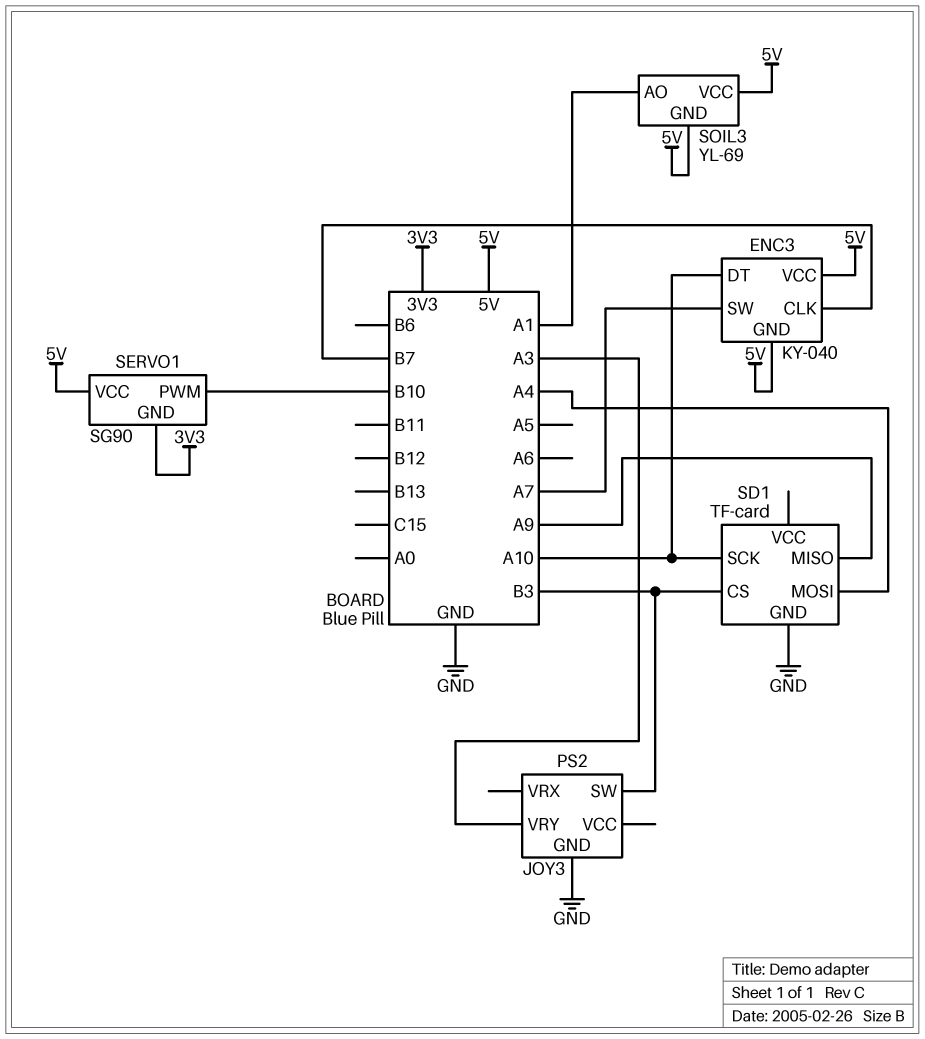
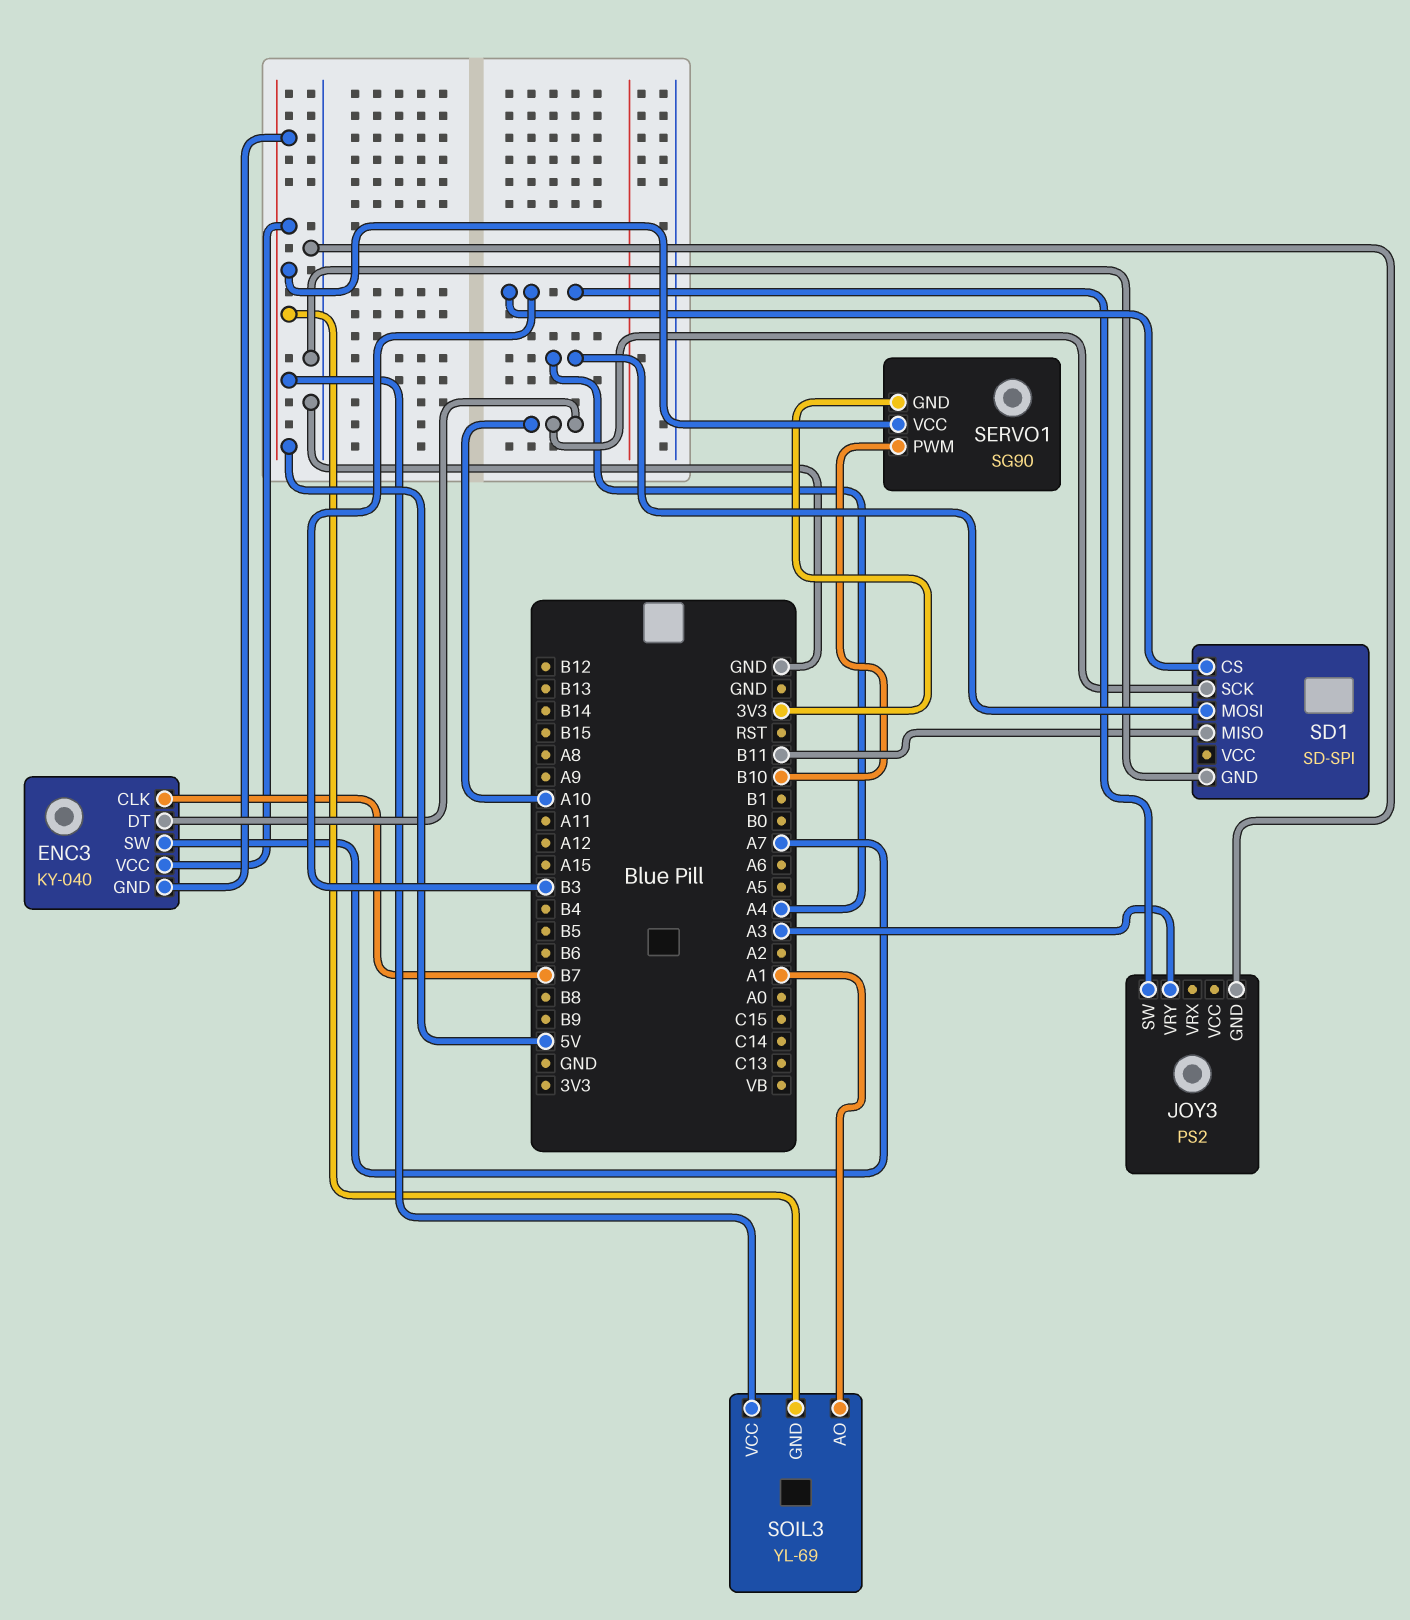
SD1: TF-card -> SD-SPI
SD1 pin MISO: A9 -> B11

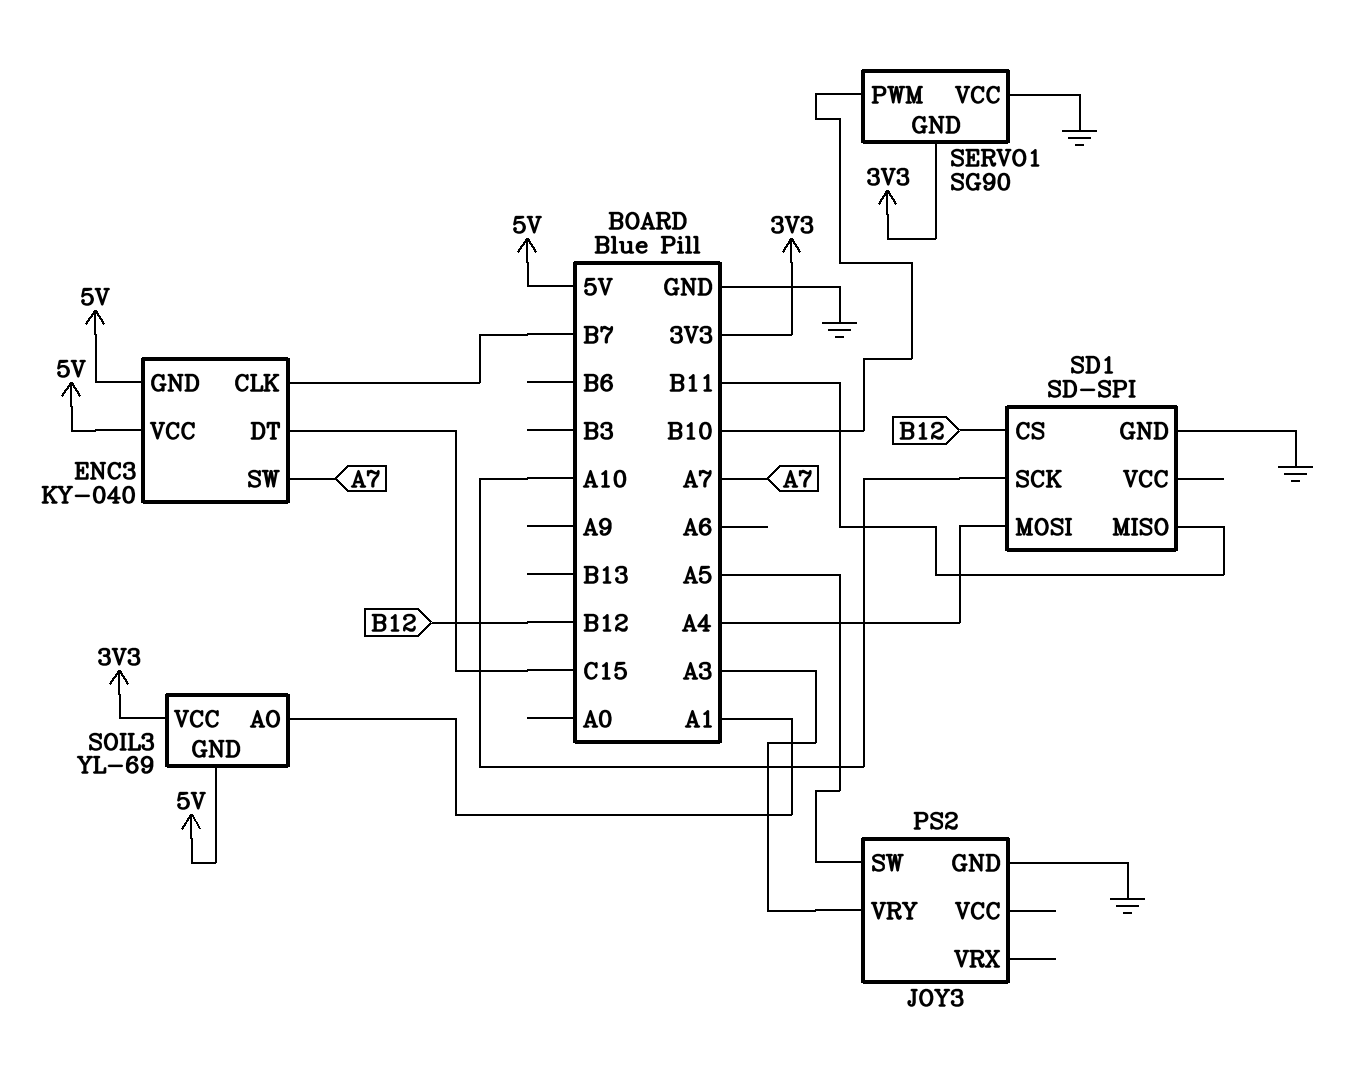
ENC3 pin DT: A10 -> C15
JOY3 pin SW: B3 -> A5
SD1 pin CS: B3 -> B12
SERVO1 pin VCC: 5V -> GND
SOIL3 pin VCC: 5V -> 3V3

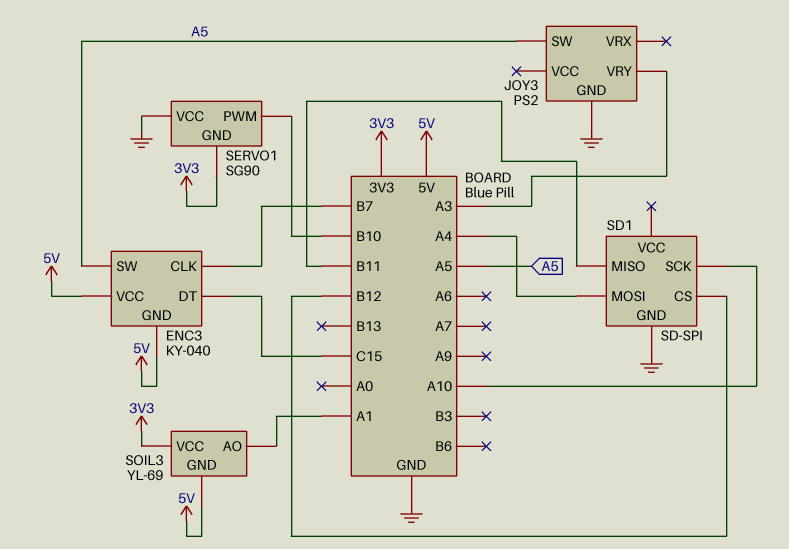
ENC3 pin SW: A7 -> A5

